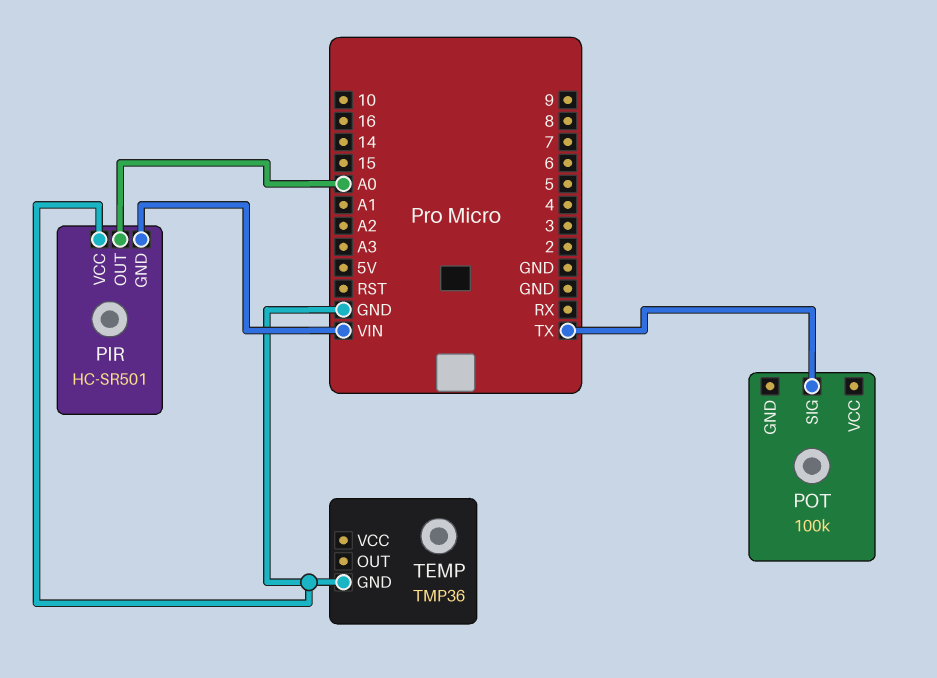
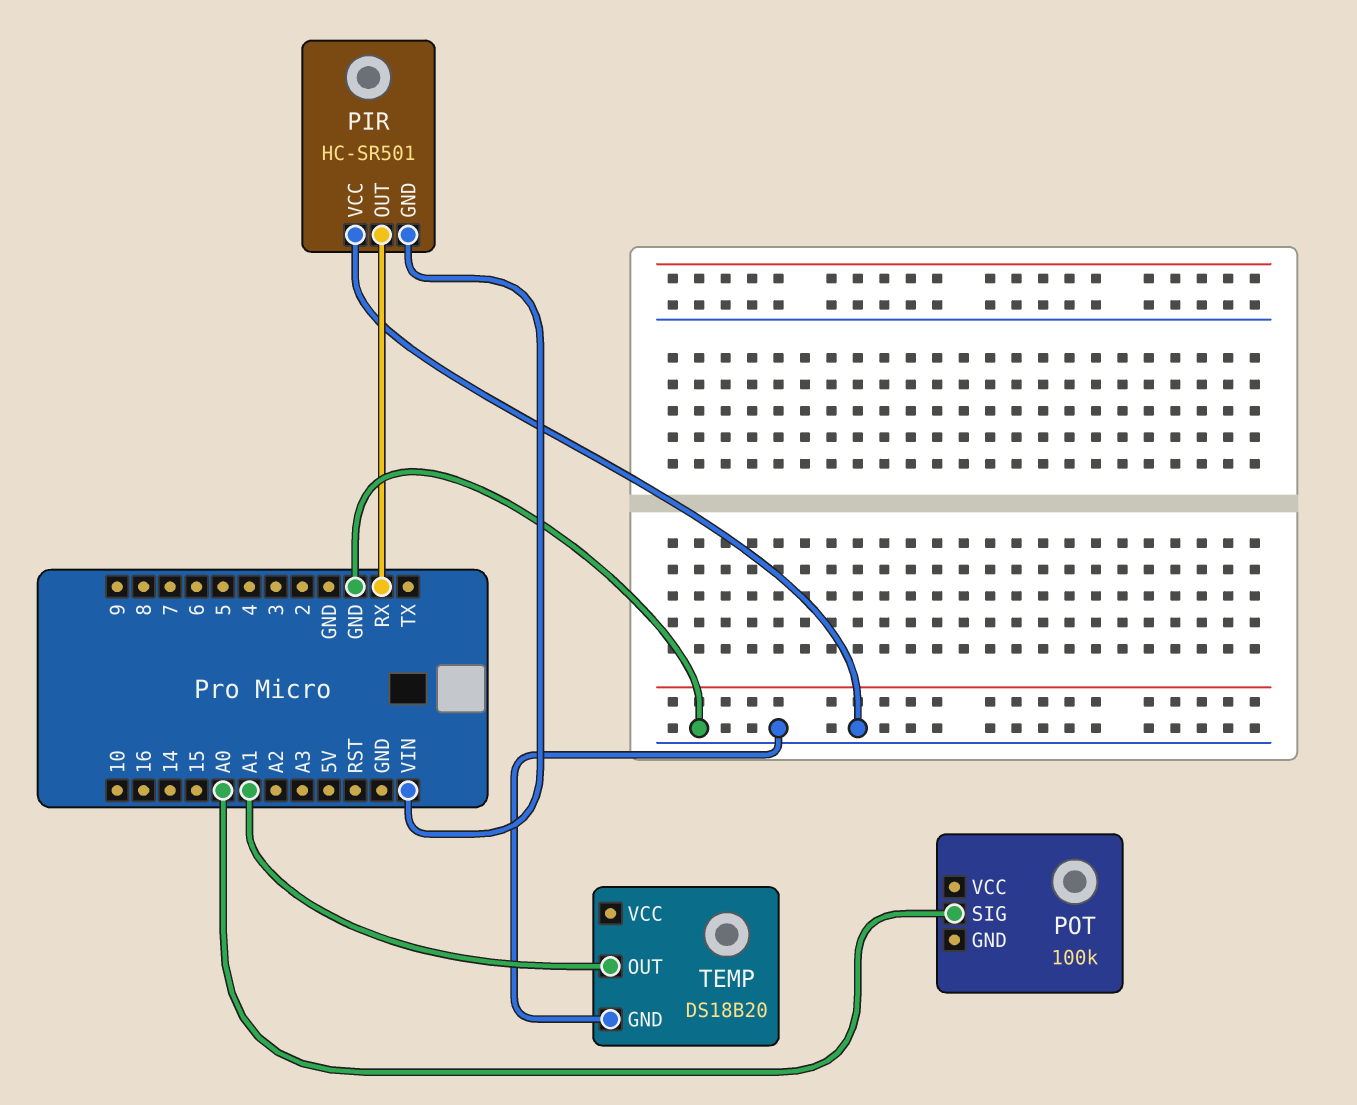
PIR pin OUT: A0 -> RX
POT pin SIG: TX -> A0
TEMP: TMP36 -> DS18B20
TEMP pin OUT: none -> A1

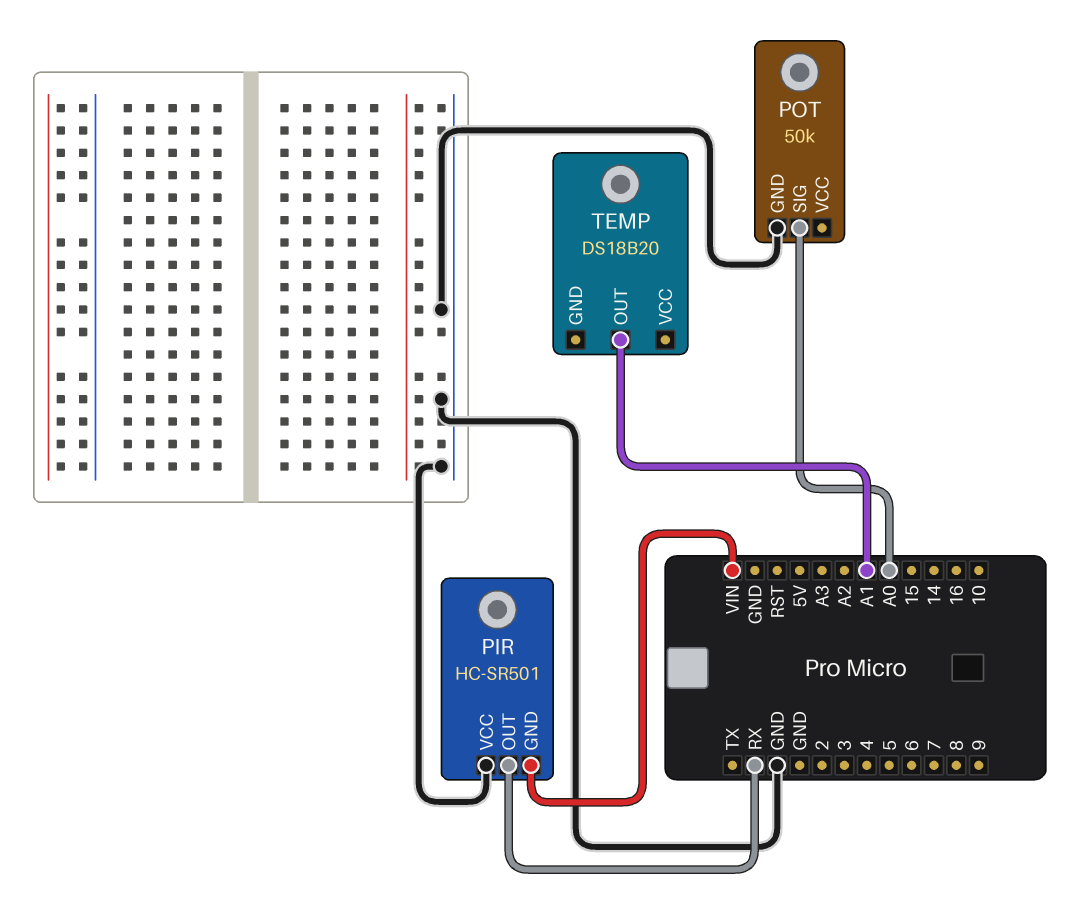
POT: 100k -> 50k
POT pin GND: none -> GND
TEMP pin GND: GND -> none

